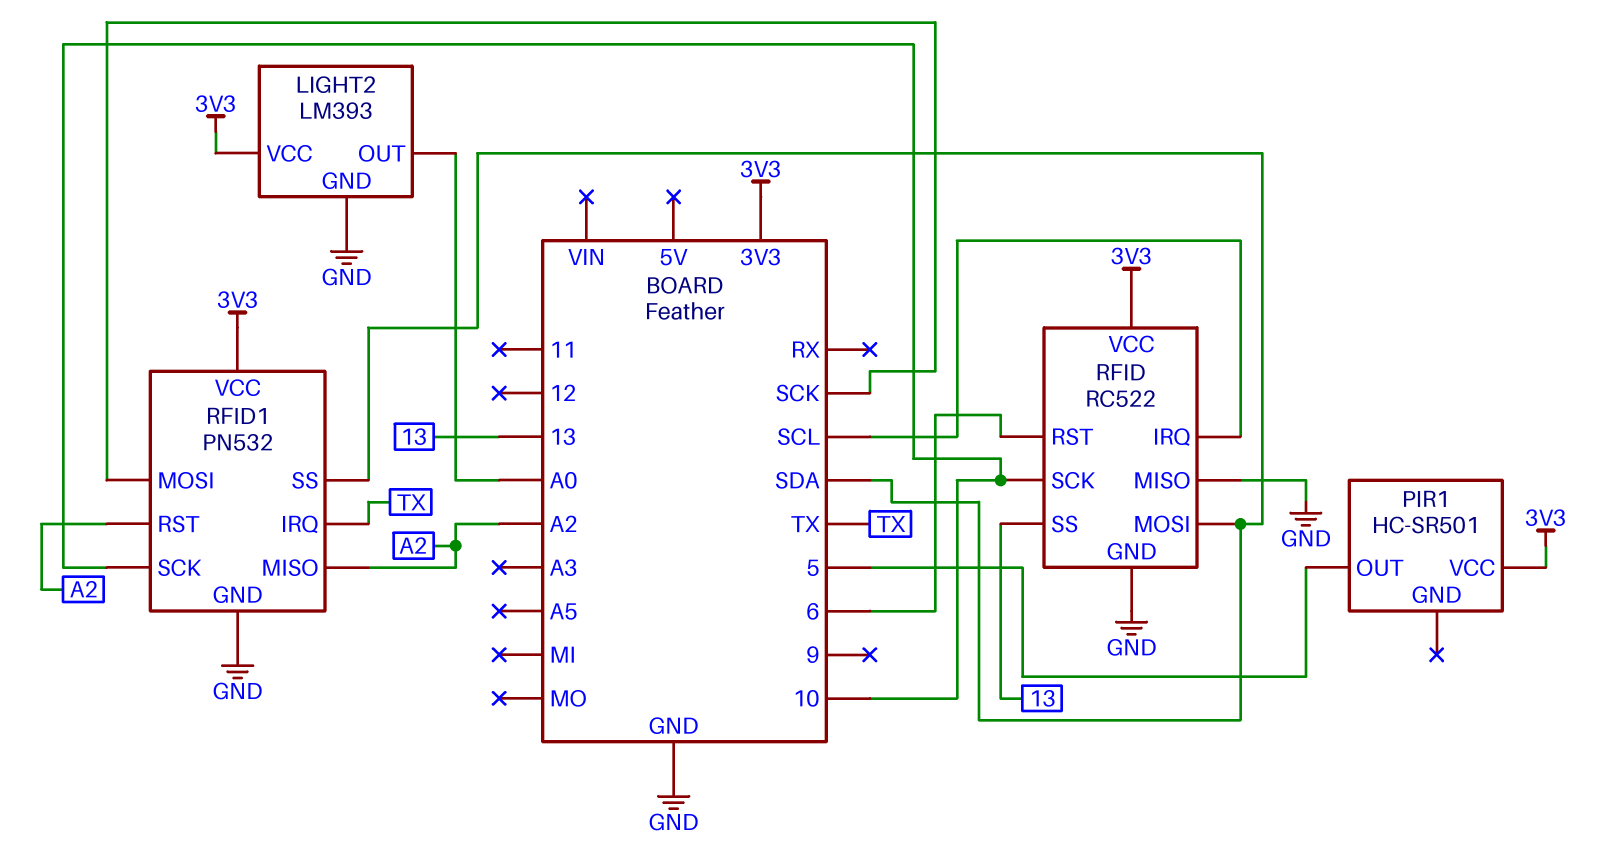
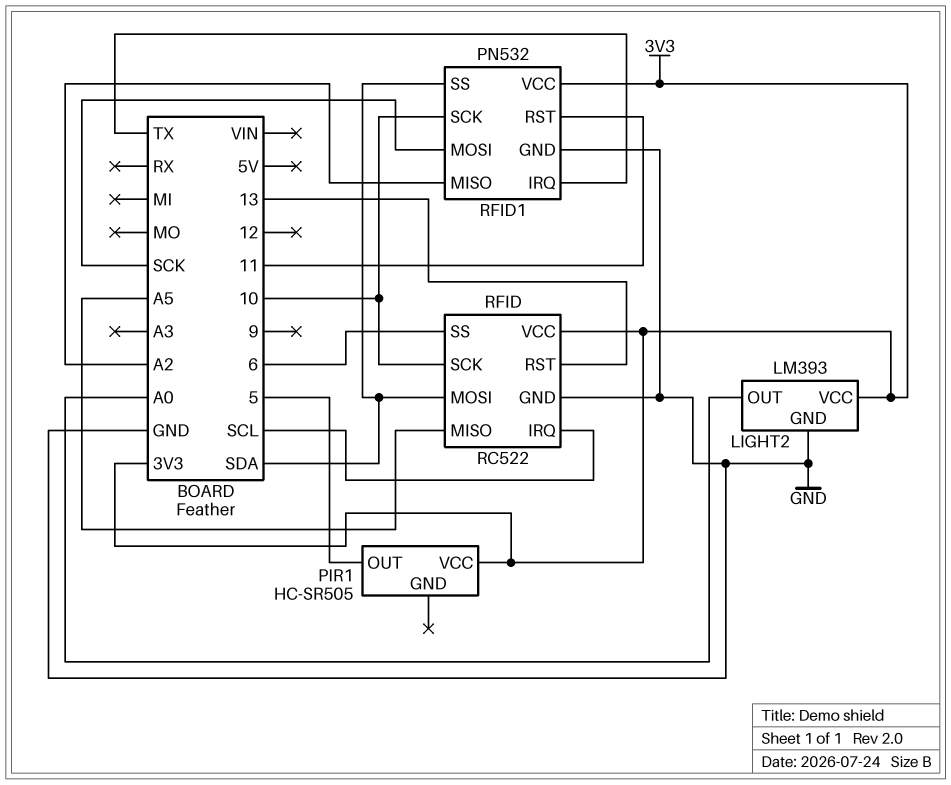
PIR1: HC-SR501 -> HC-SR505
RFID pin MISO: GND -> A5
RFID pin RST: 6 -> 13
RFID pin SS: 13 -> 6
RFID1 pin RST: A2 -> 11

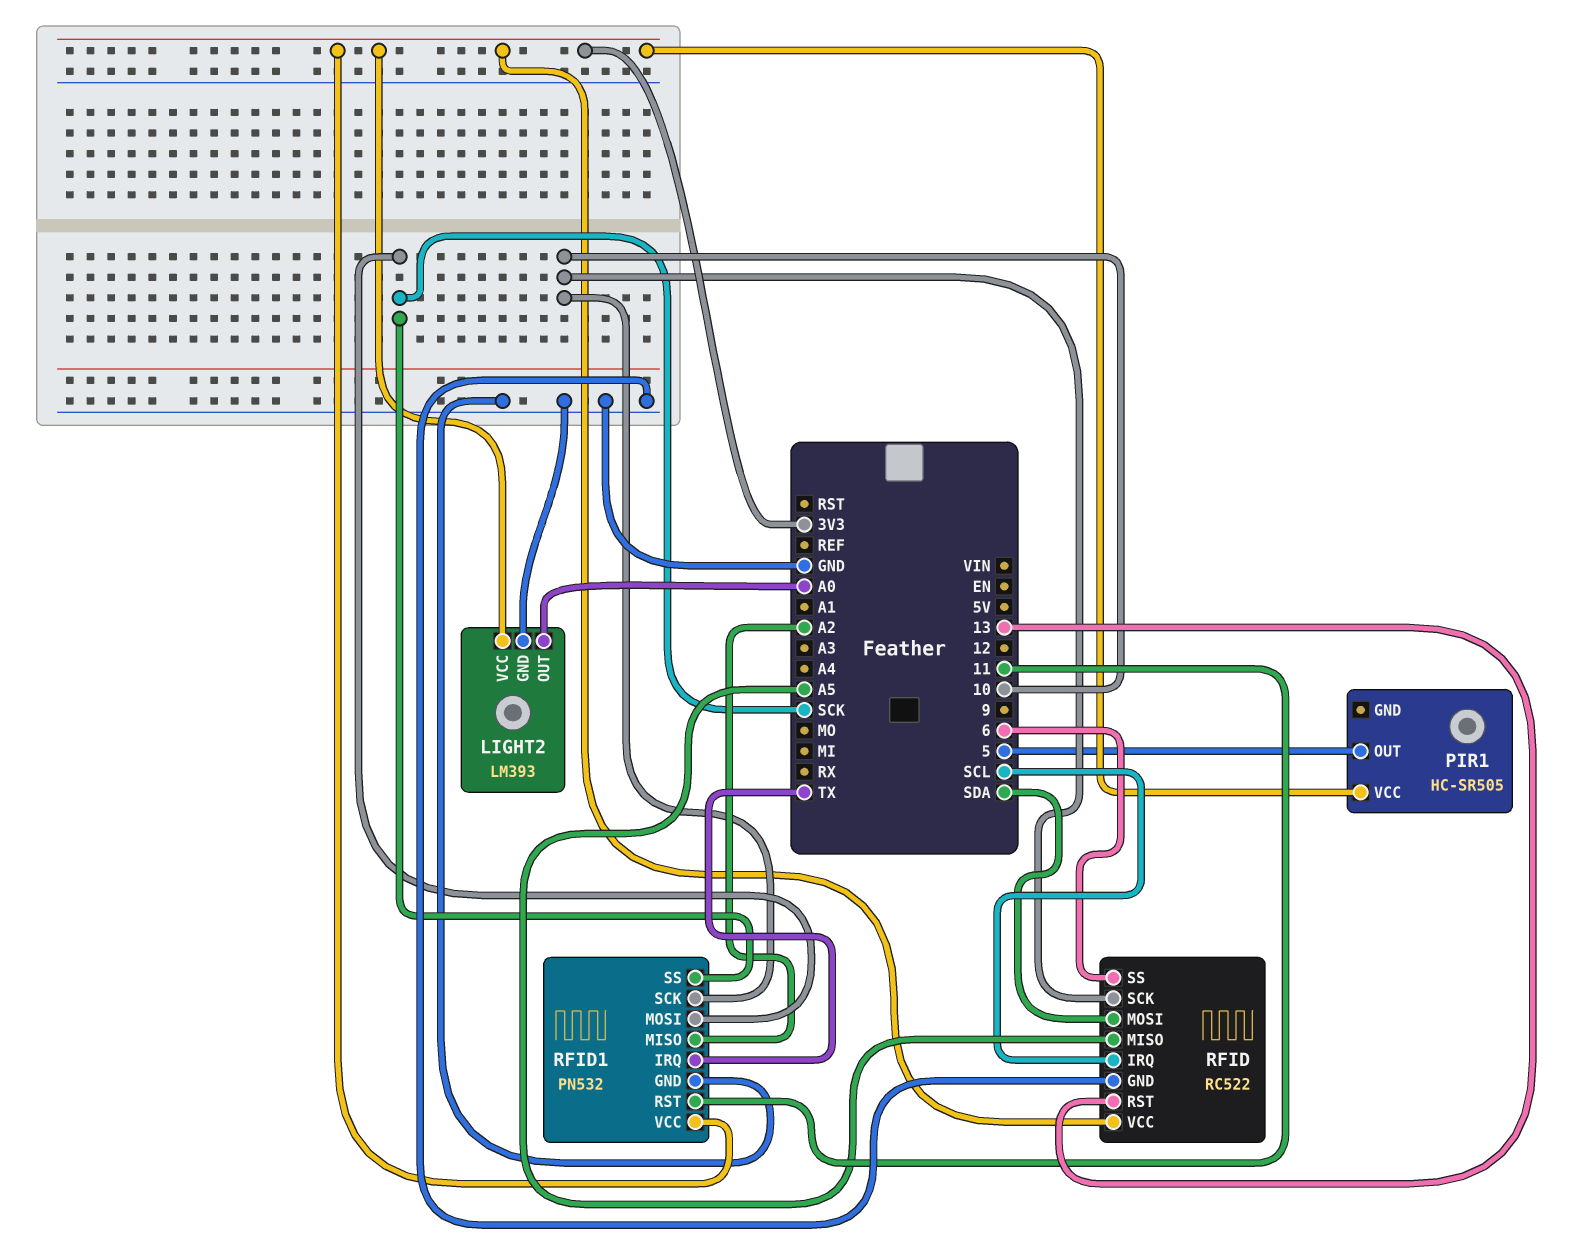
RFID1 pin SS: SDA -> SCK

